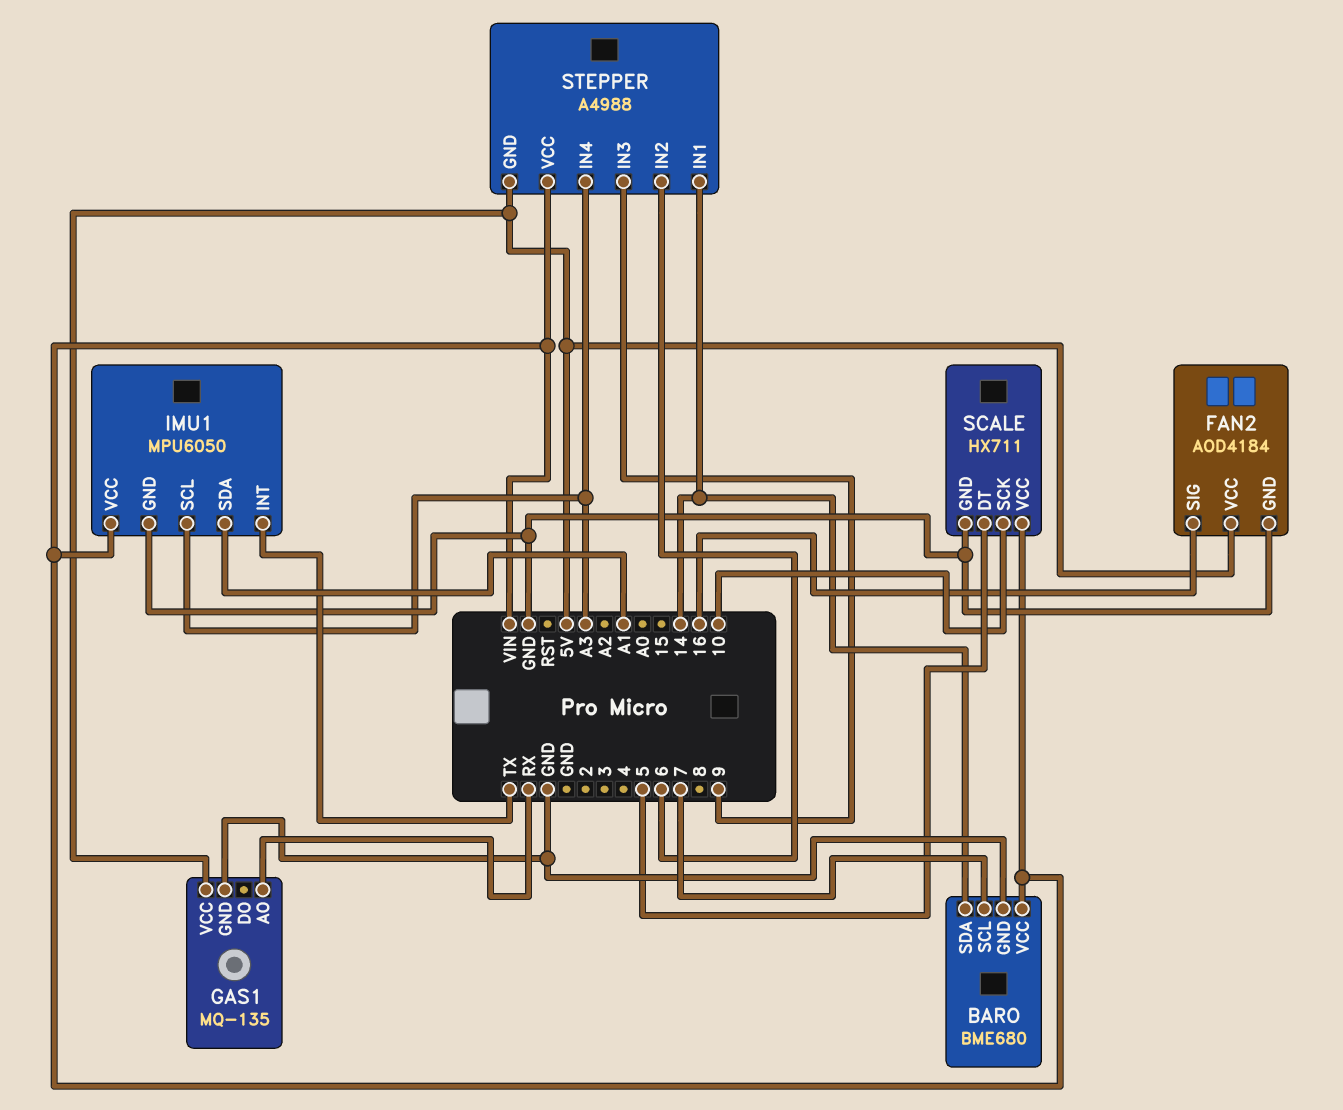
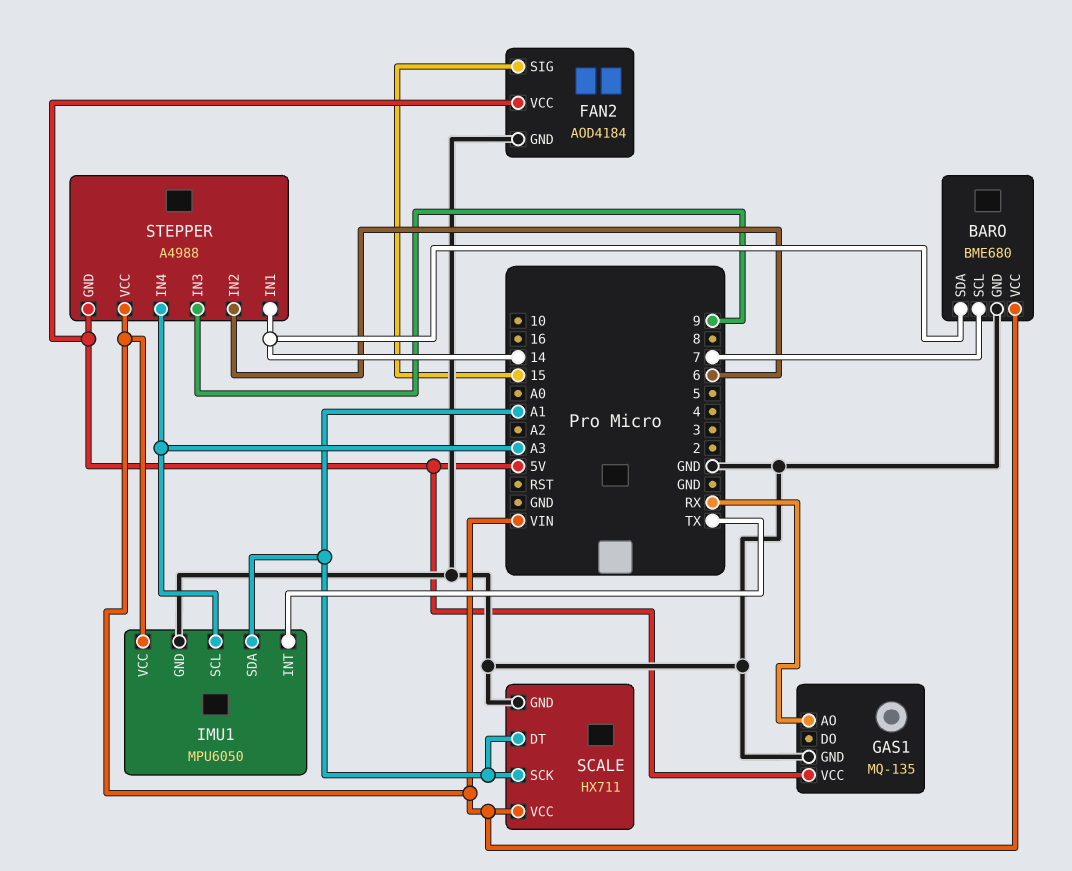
FAN2 pin SIG: 16 -> 15
SCALE pin DT: 5 -> A1
SCALE pin SCK: 10 -> A1

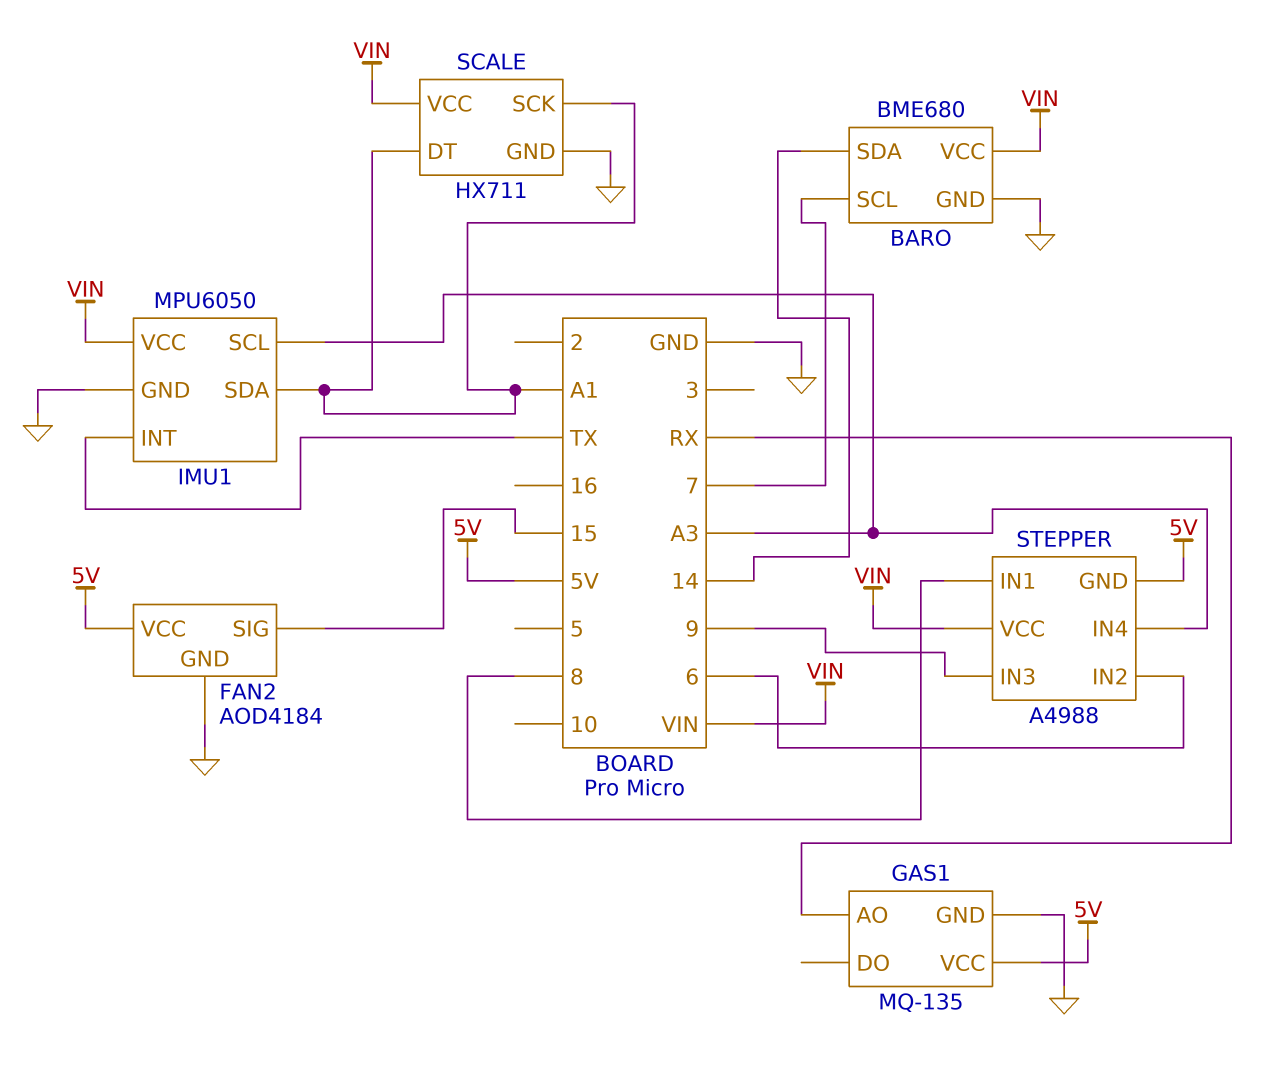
STEPPER pin IN1: 14 -> 8

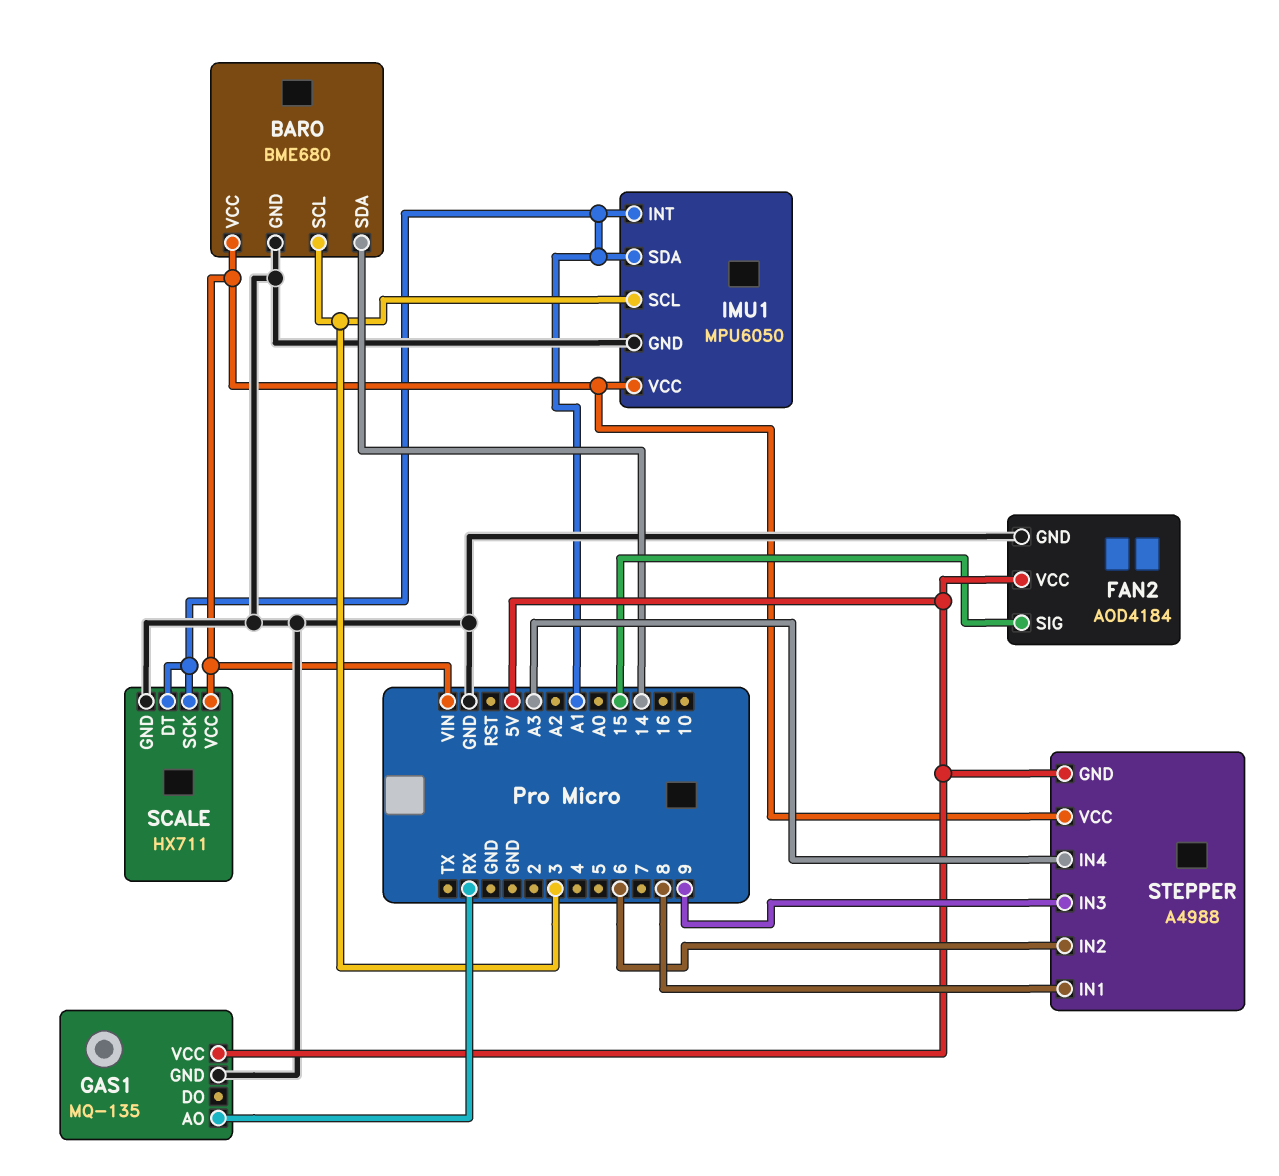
BARO pin SCL: 7 -> 3
IMU1 pin INT: TX -> A1
IMU1 pin SCL: A3 -> 3

